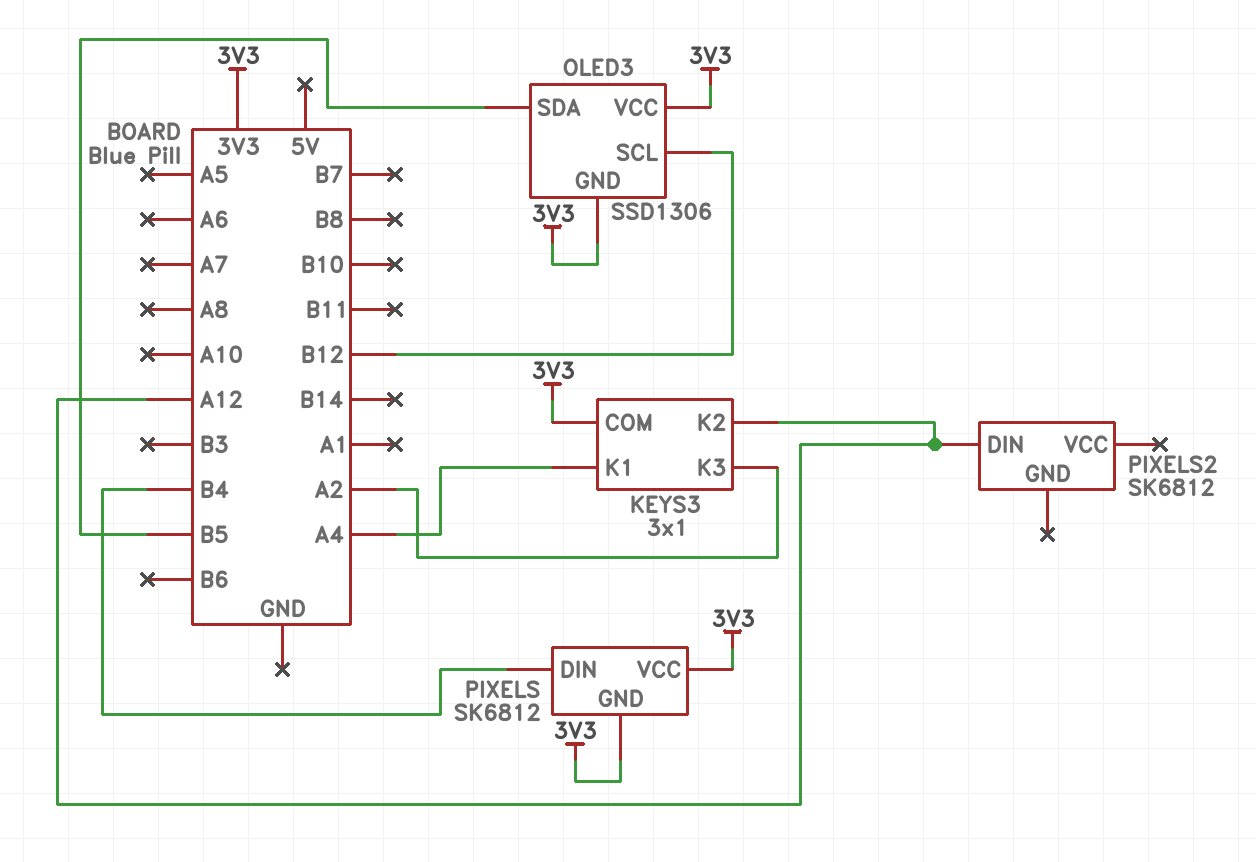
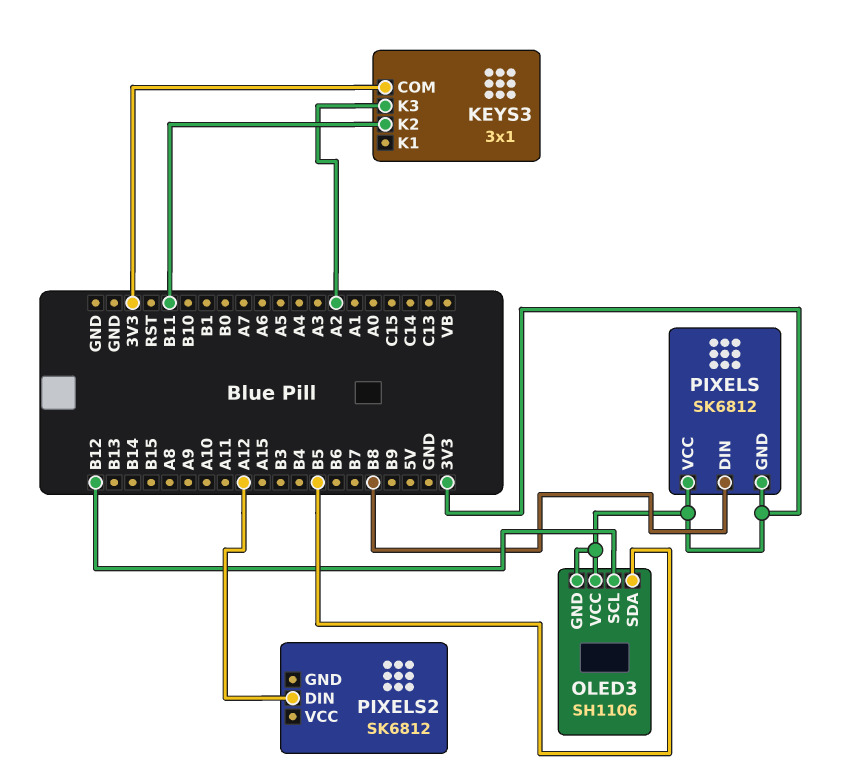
KEYS3 pin K1: A4 -> none
KEYS3 pin K2: A12 -> B11
OLED3: SSD1306 -> SH1106
PIXELS pin DIN: B4 -> B8

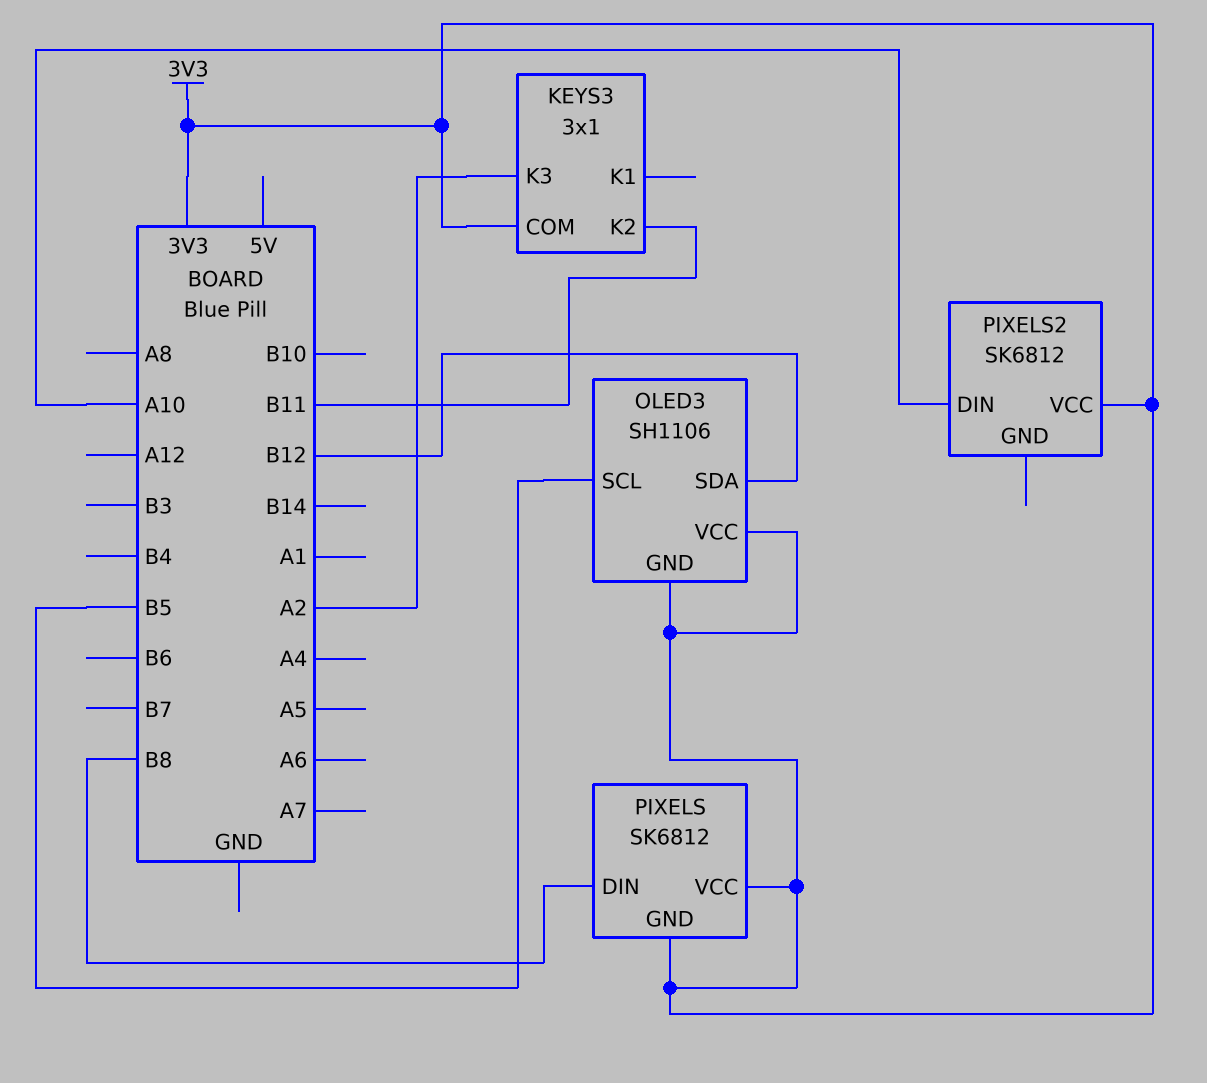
OLED3 pin SCL: B12 -> B5
OLED3 pin SDA: B5 -> B12
PIXELS2 pin DIN: A12 -> A10
PIXELS2 pin VCC: none -> 3V3

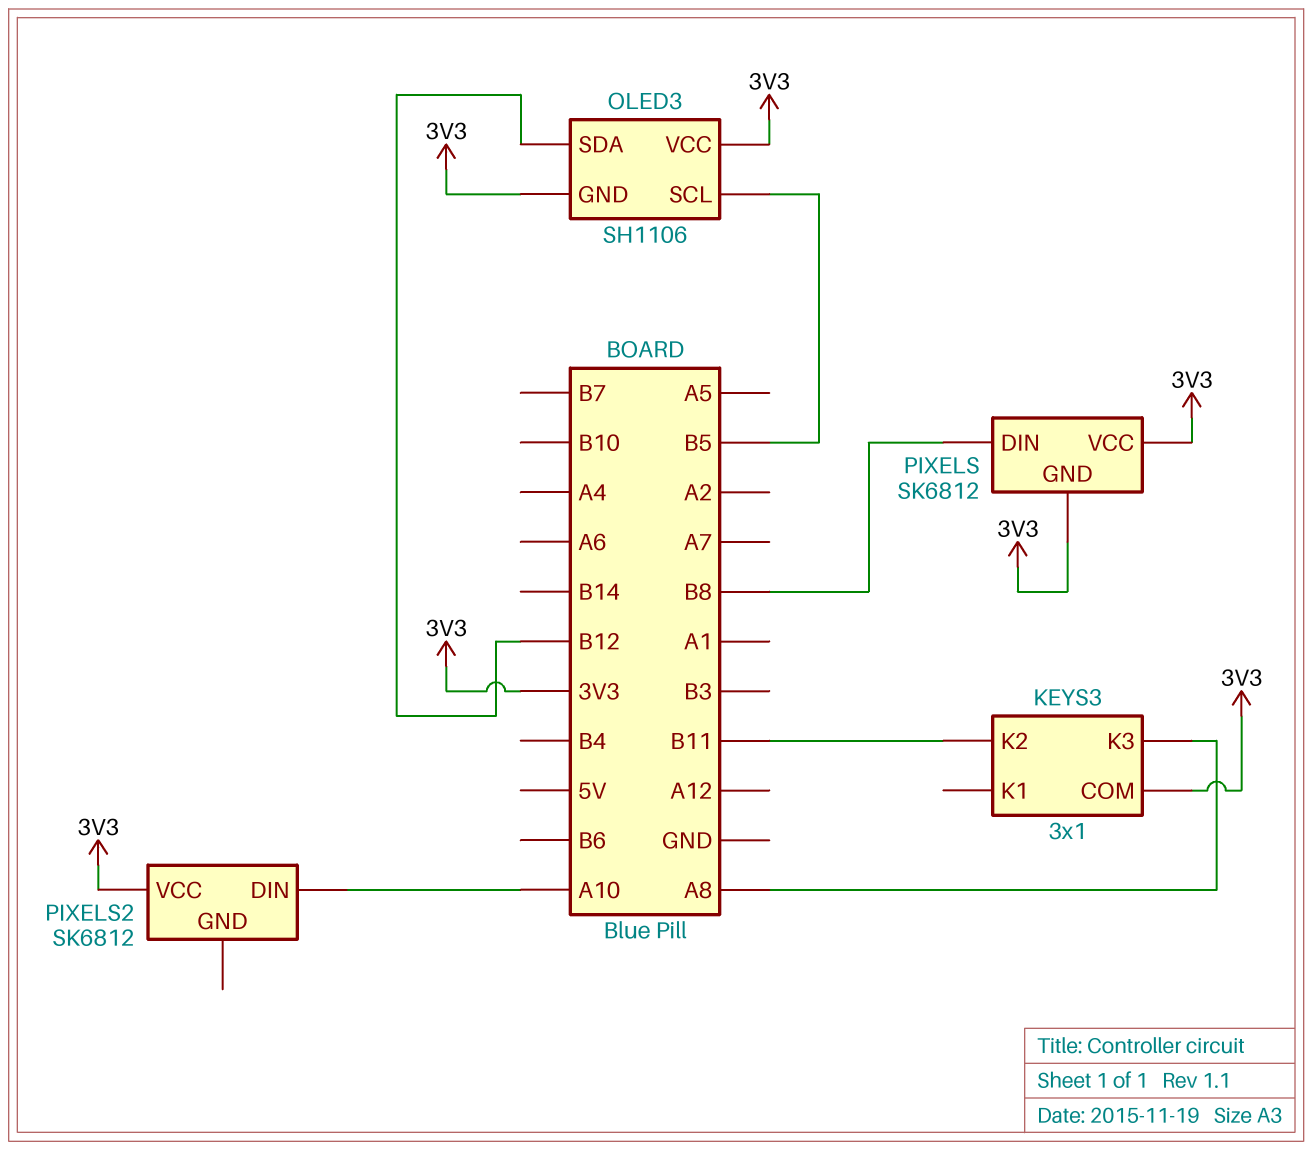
KEYS3 pin K3: A2 -> A8

